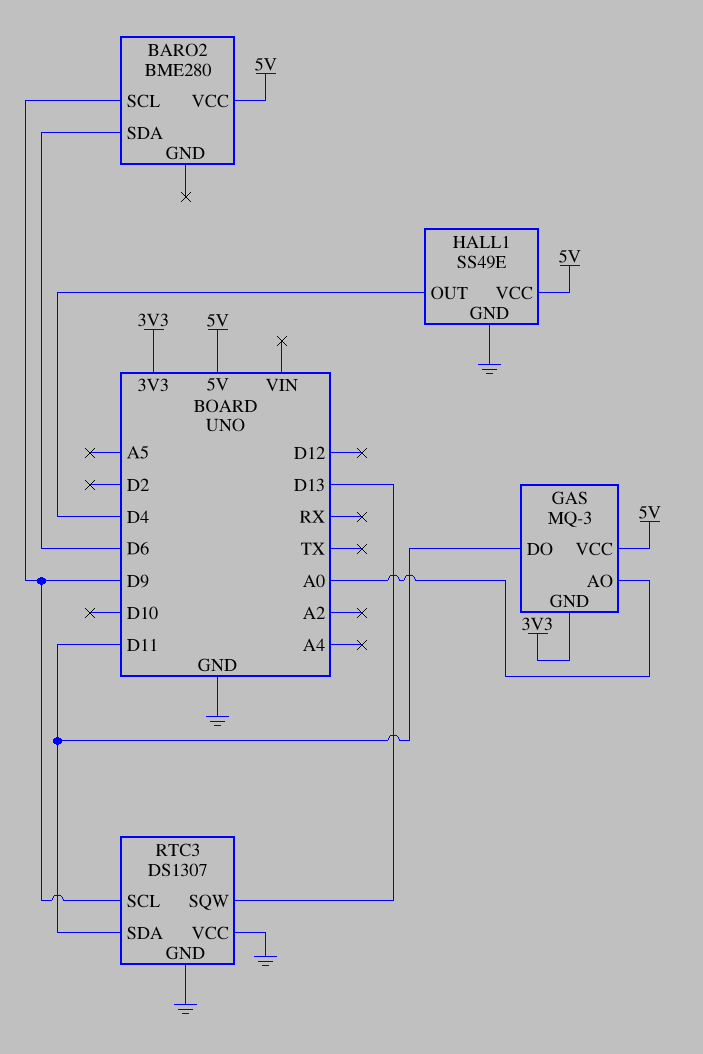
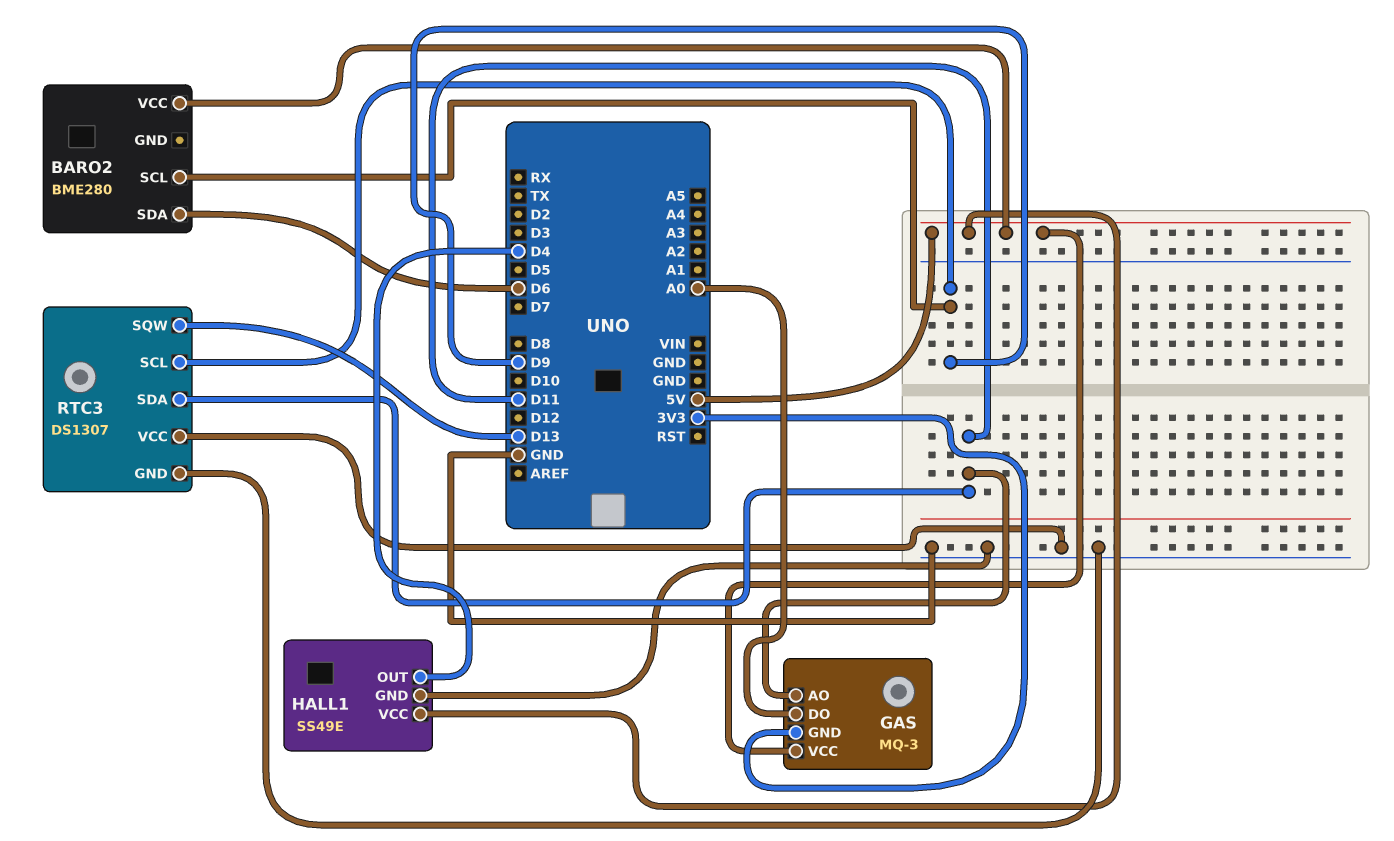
GAS pin AO: A0 -> D11
GAS pin DO: D11 -> A0

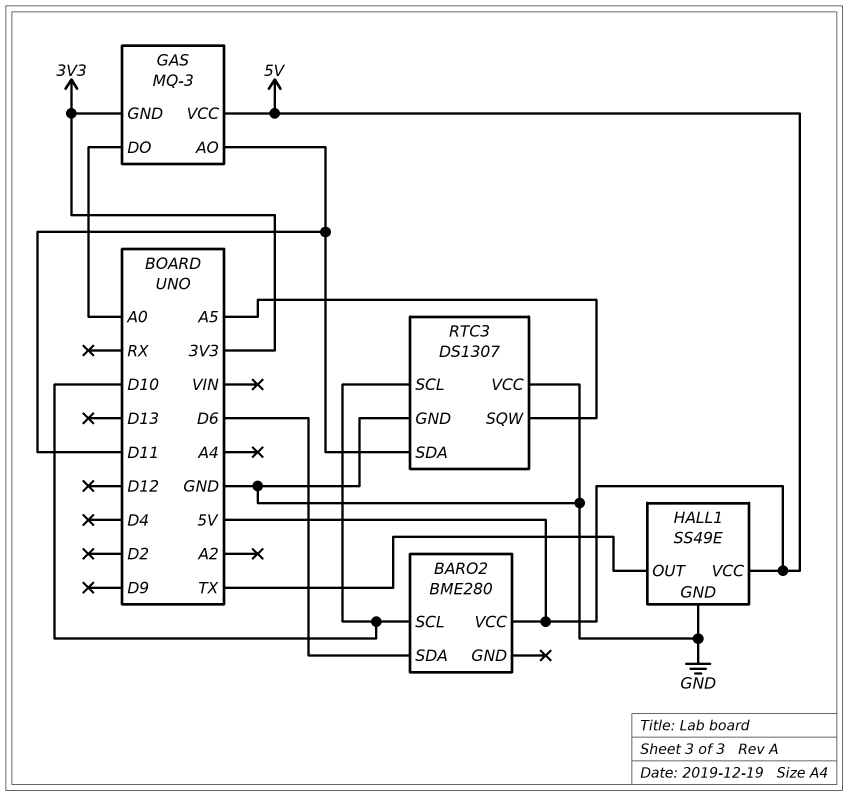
BARO2 pin SCL: D9 -> D10
HALL1 pin OUT: D4 -> TX
RTC3 pin SCL: D9 -> D10
RTC3 pin SQW: D13 -> A5

